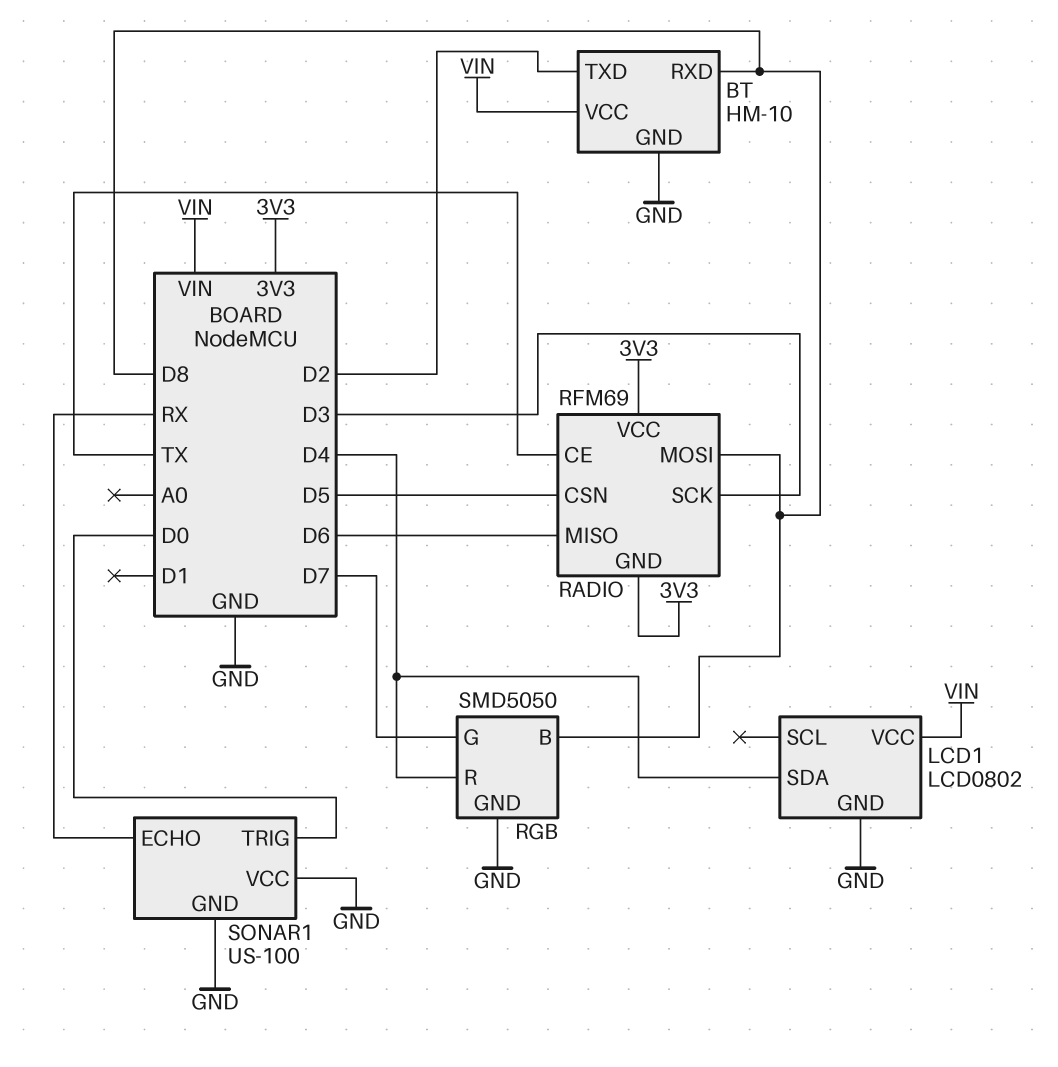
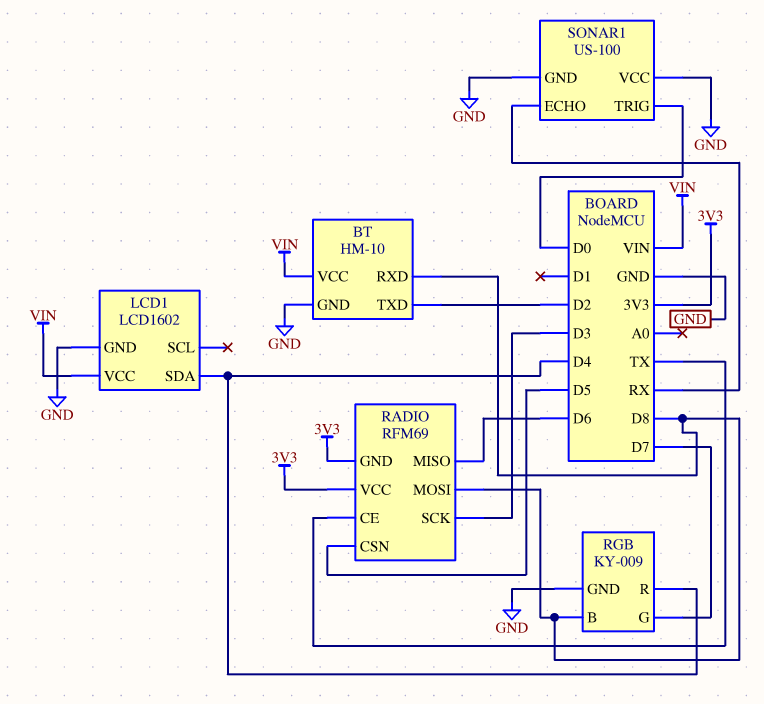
LCD1: LCD0802 -> LCD1602
RGB: SMD5050 -> KY-009

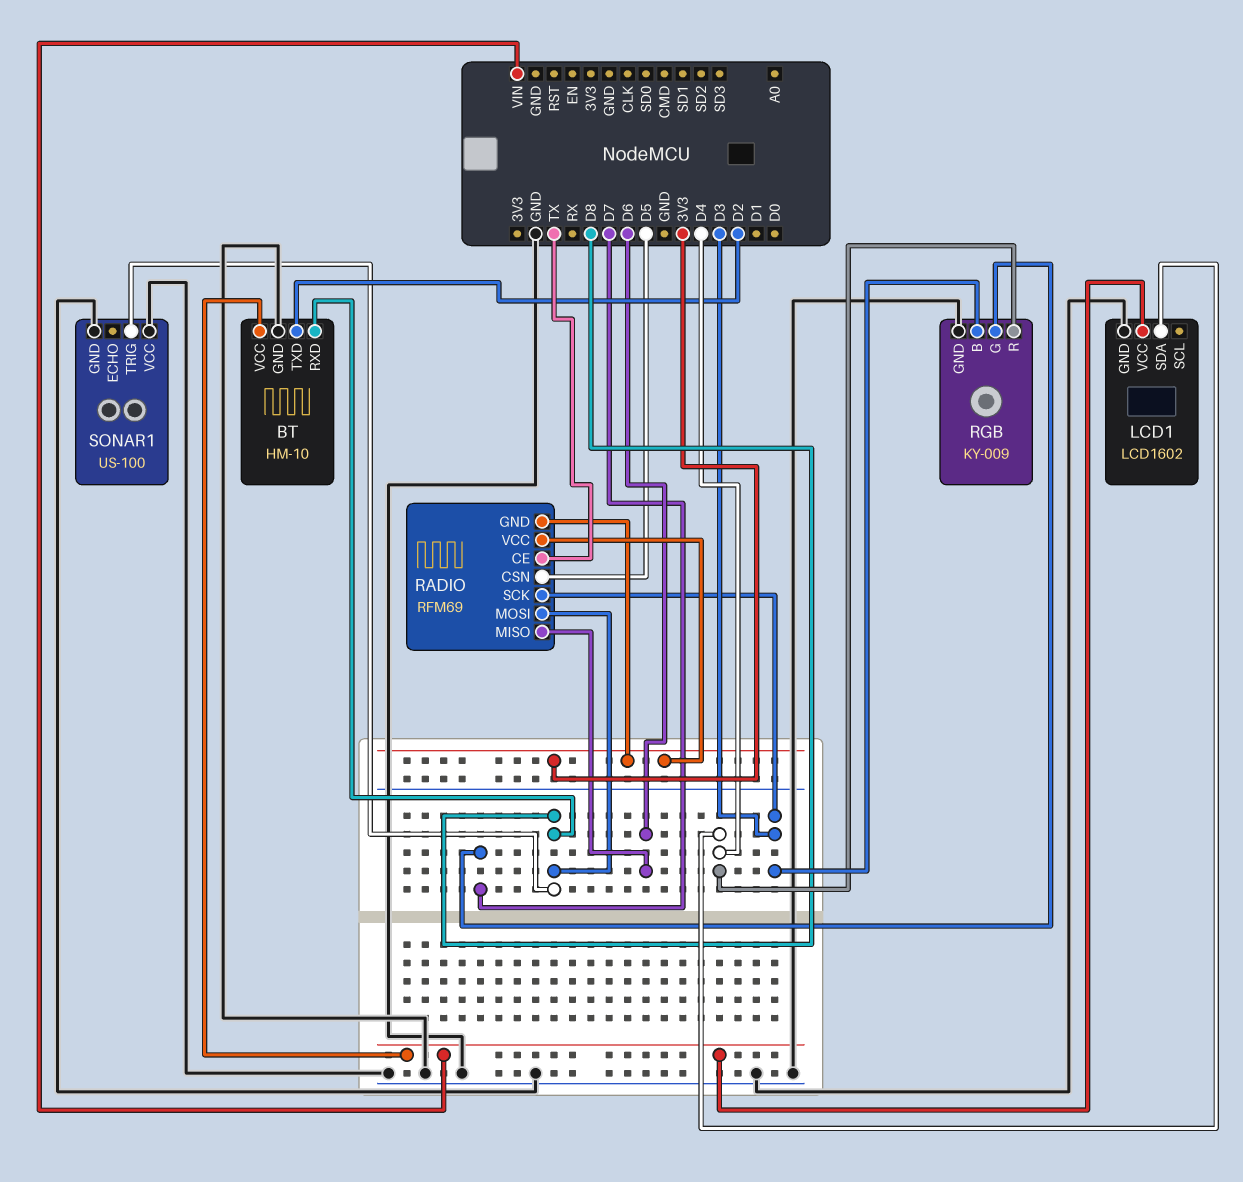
RGB pin B: D8 -> D3
SONAR1 pin ECHO: RX -> none
SONAR1 pin TRIG: D0 -> D8

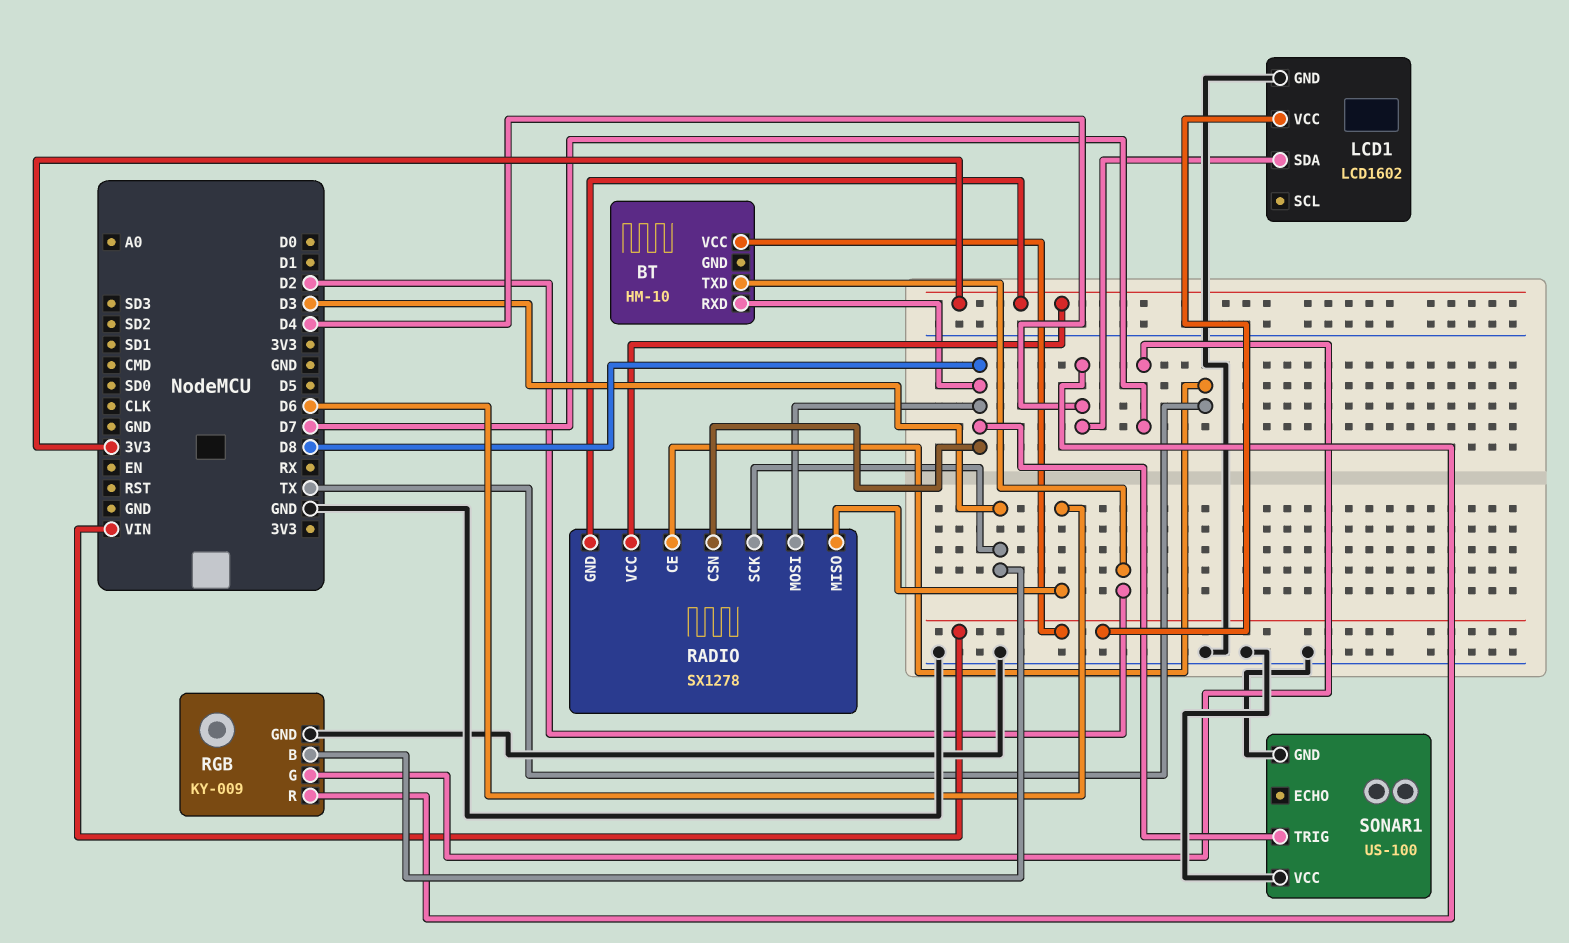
BT pin GND: GND -> none
RADIO: RFM69 -> SX1278
RADIO pin CSN: D5 -> D8

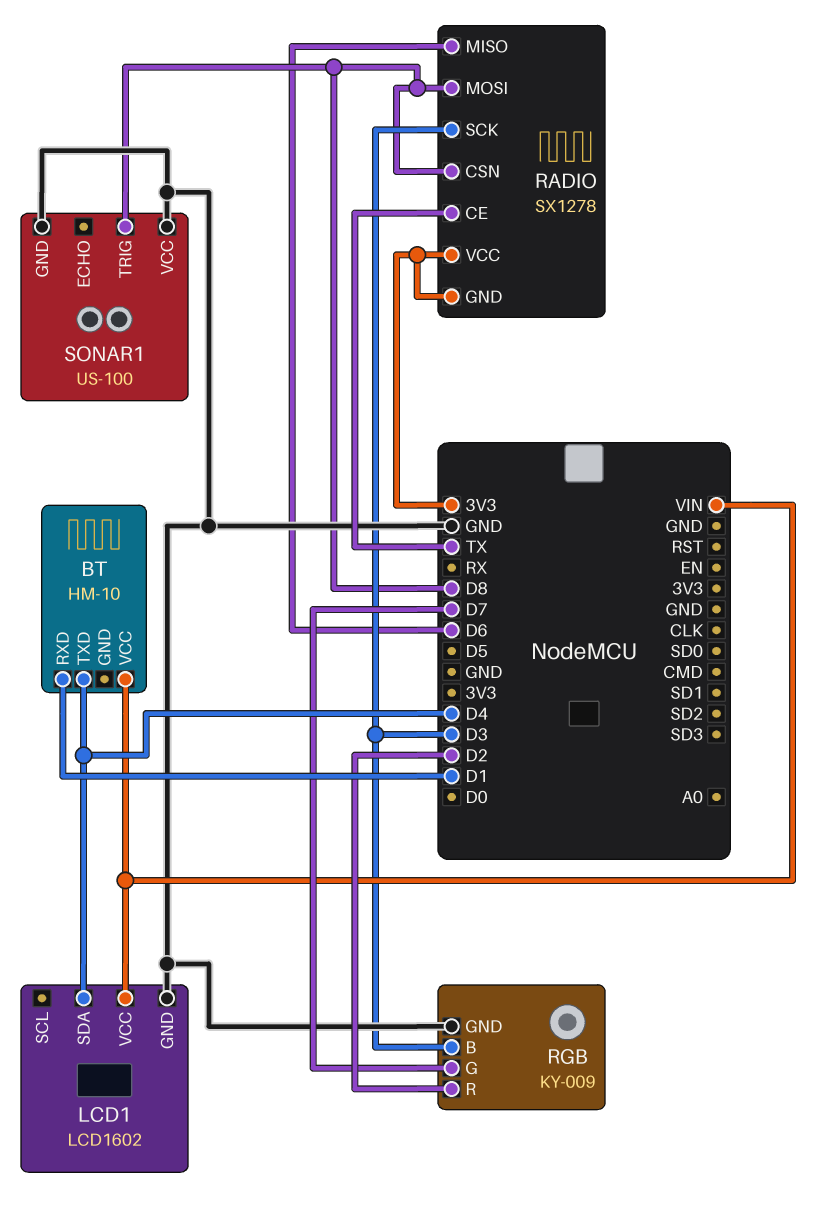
BT pin RXD: D8 -> D1
BT pin TXD: D2 -> D4
RGB pin R: D4 -> D2

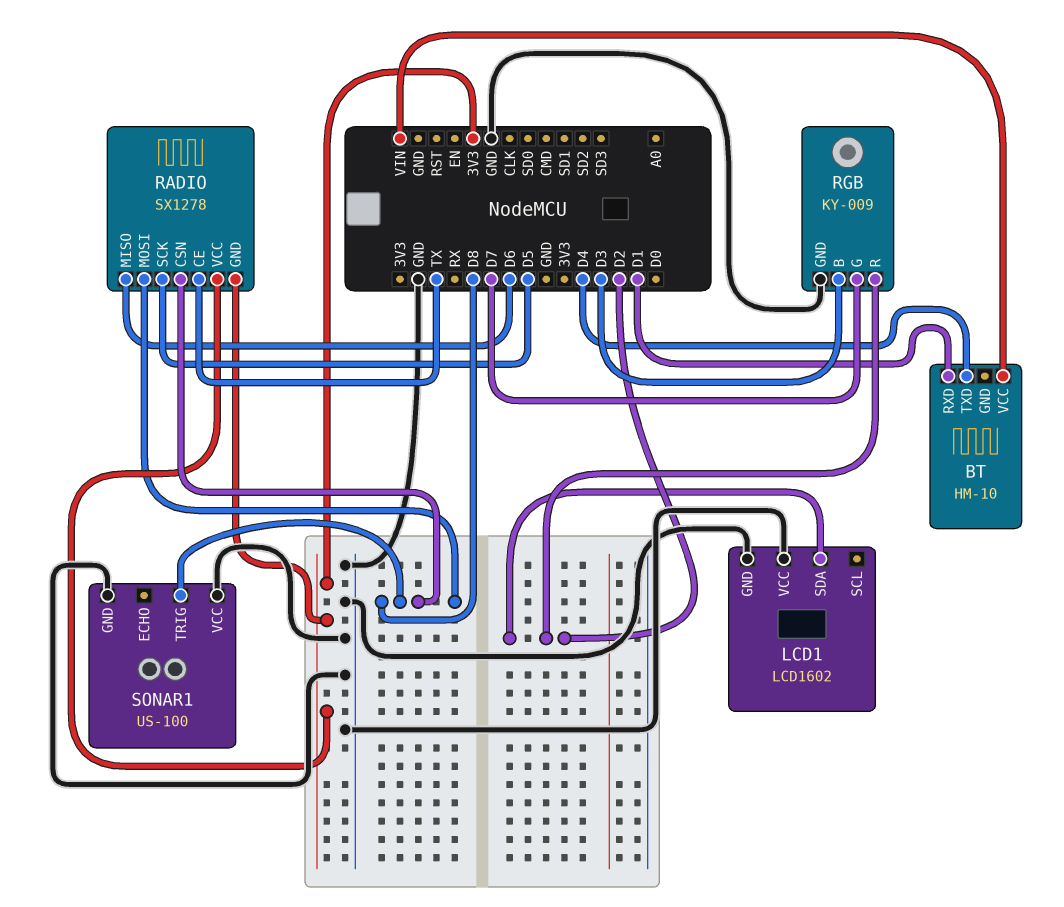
LCD1 pin SDA: D4 -> D2
LCD1 pin VCC: VIN -> GND
RADIO pin SCK: D3 -> D5

